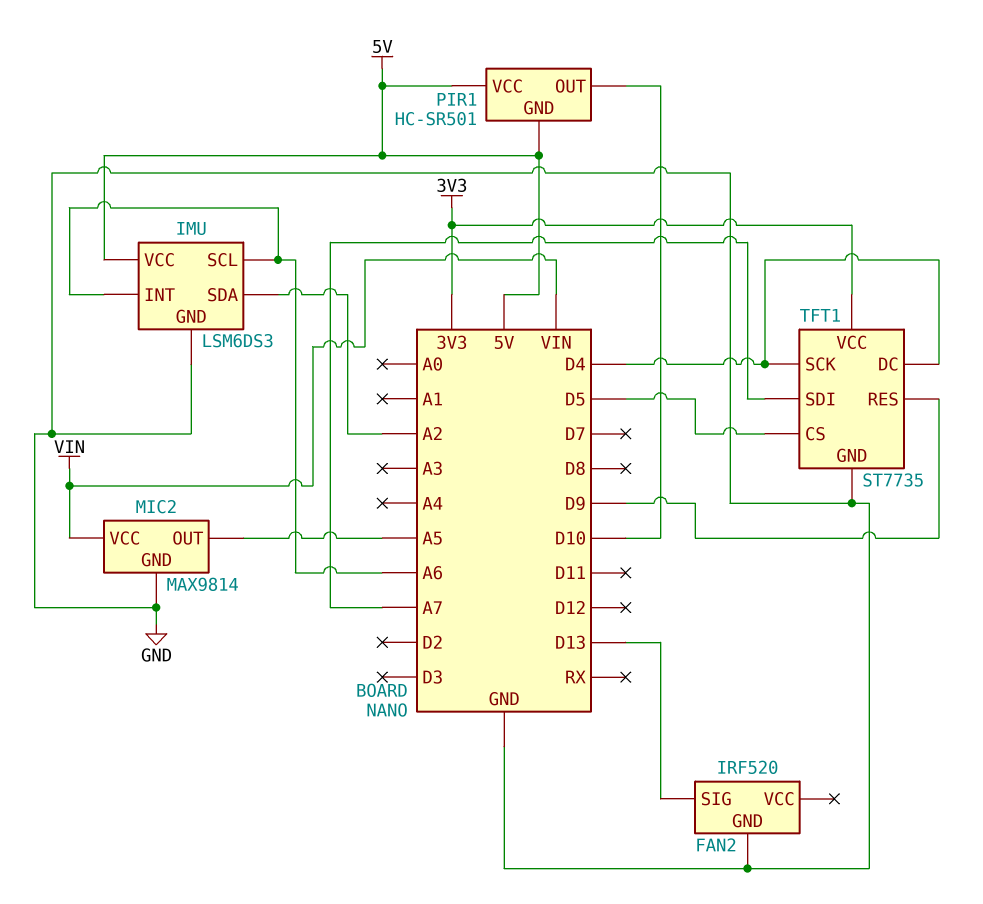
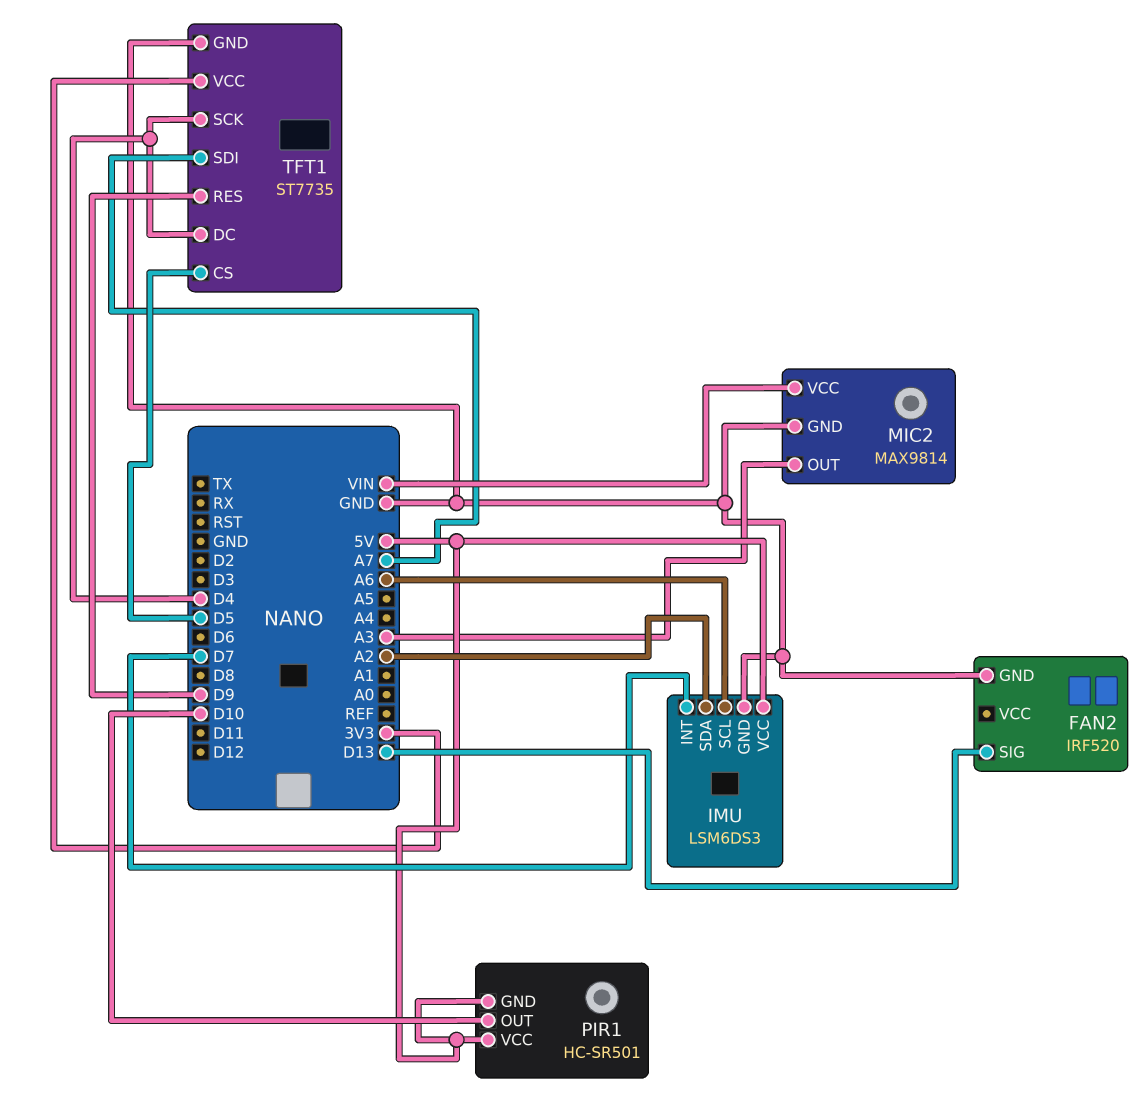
IMU pin INT: A6 -> D7
MIC2 pin OUT: A5 -> A3

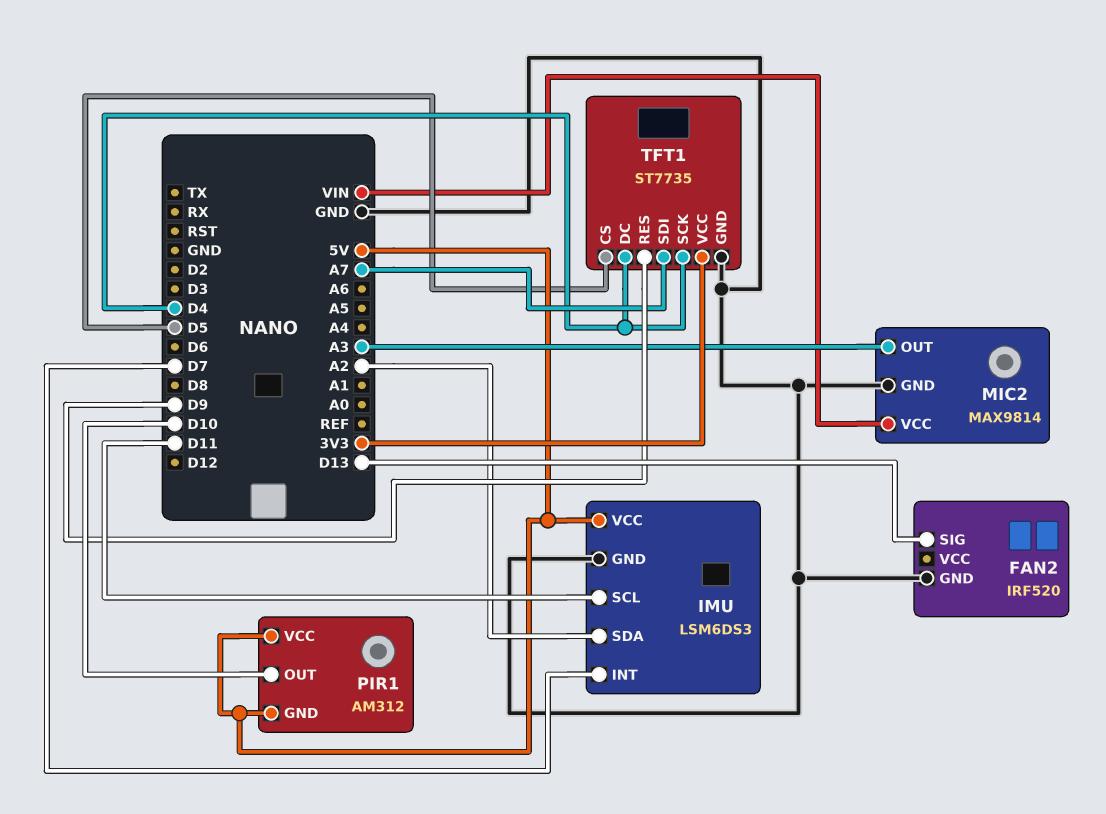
IMU pin SCL: A6 -> D11
PIR1: HC-SR501 -> AM312

